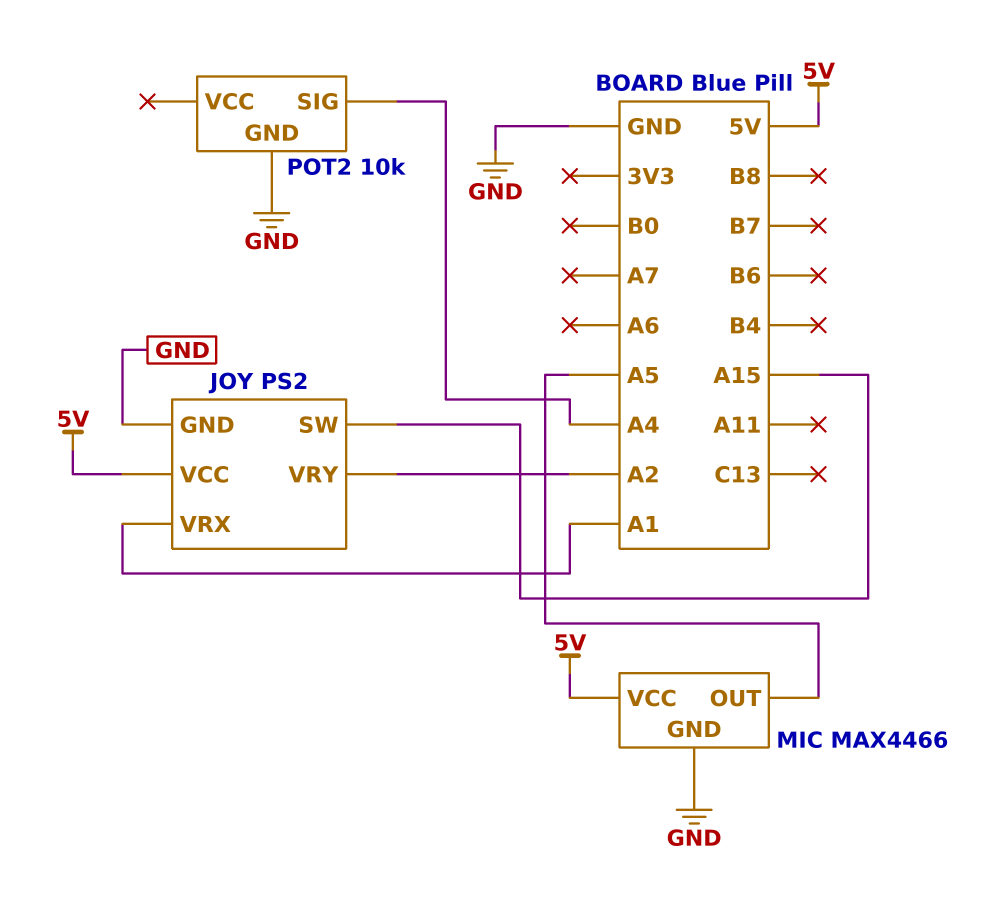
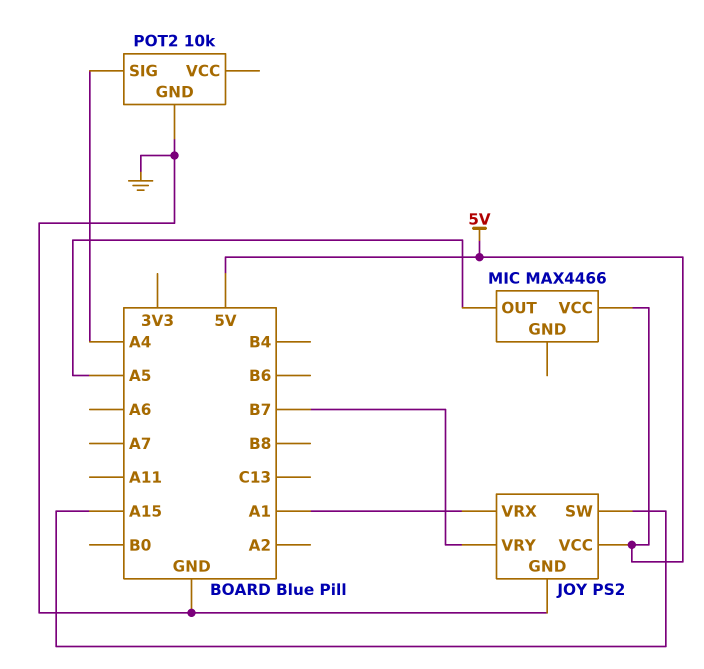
JOY pin VRY: A2 -> B7
MIC pin GND: GND -> none

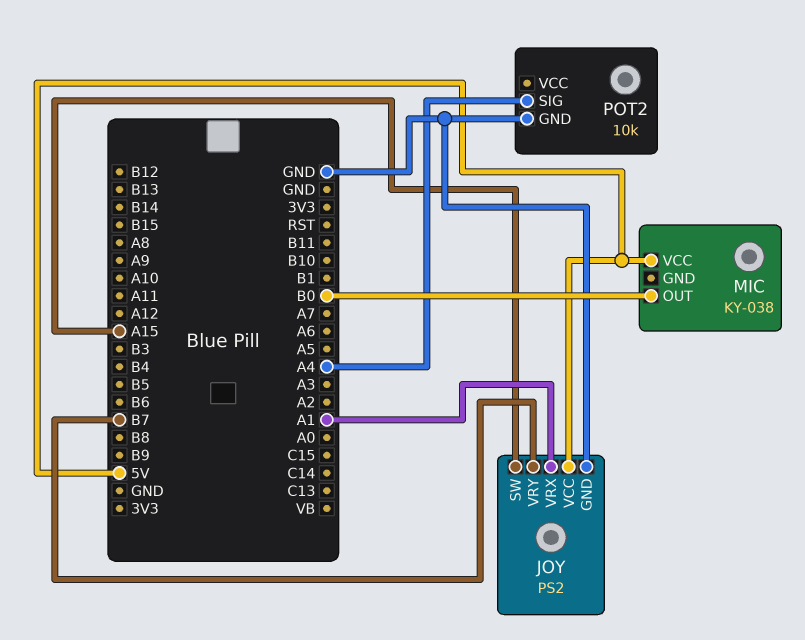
MIC: MAX4466 -> KY-038
MIC pin OUT: A5 -> B0

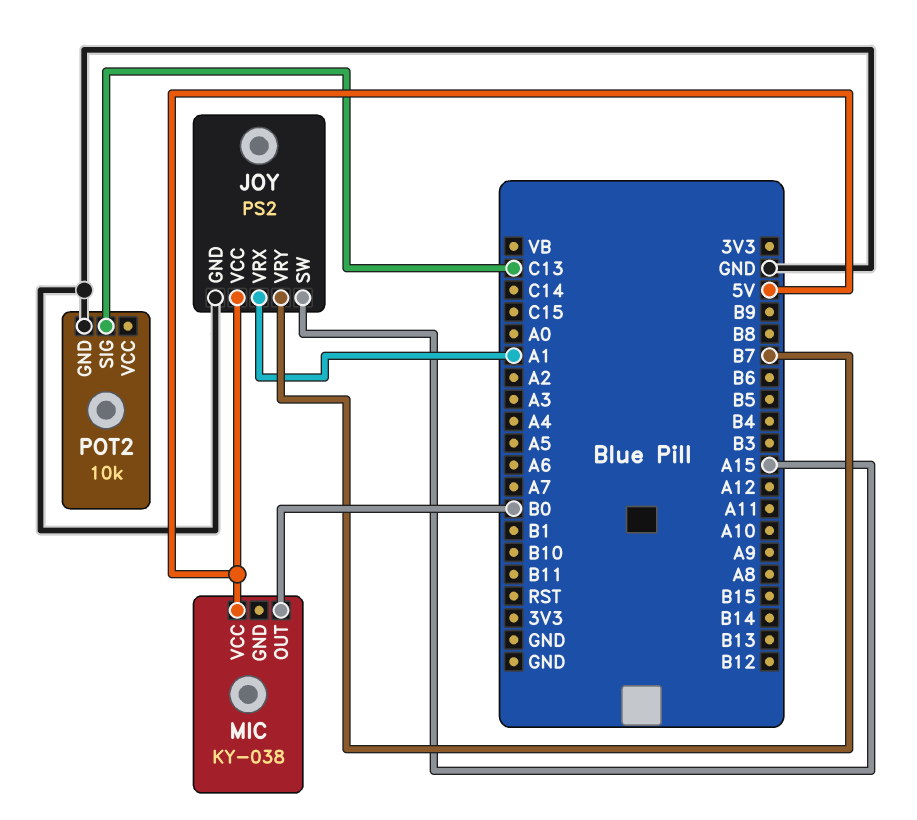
POT2 pin SIG: A4 -> C13

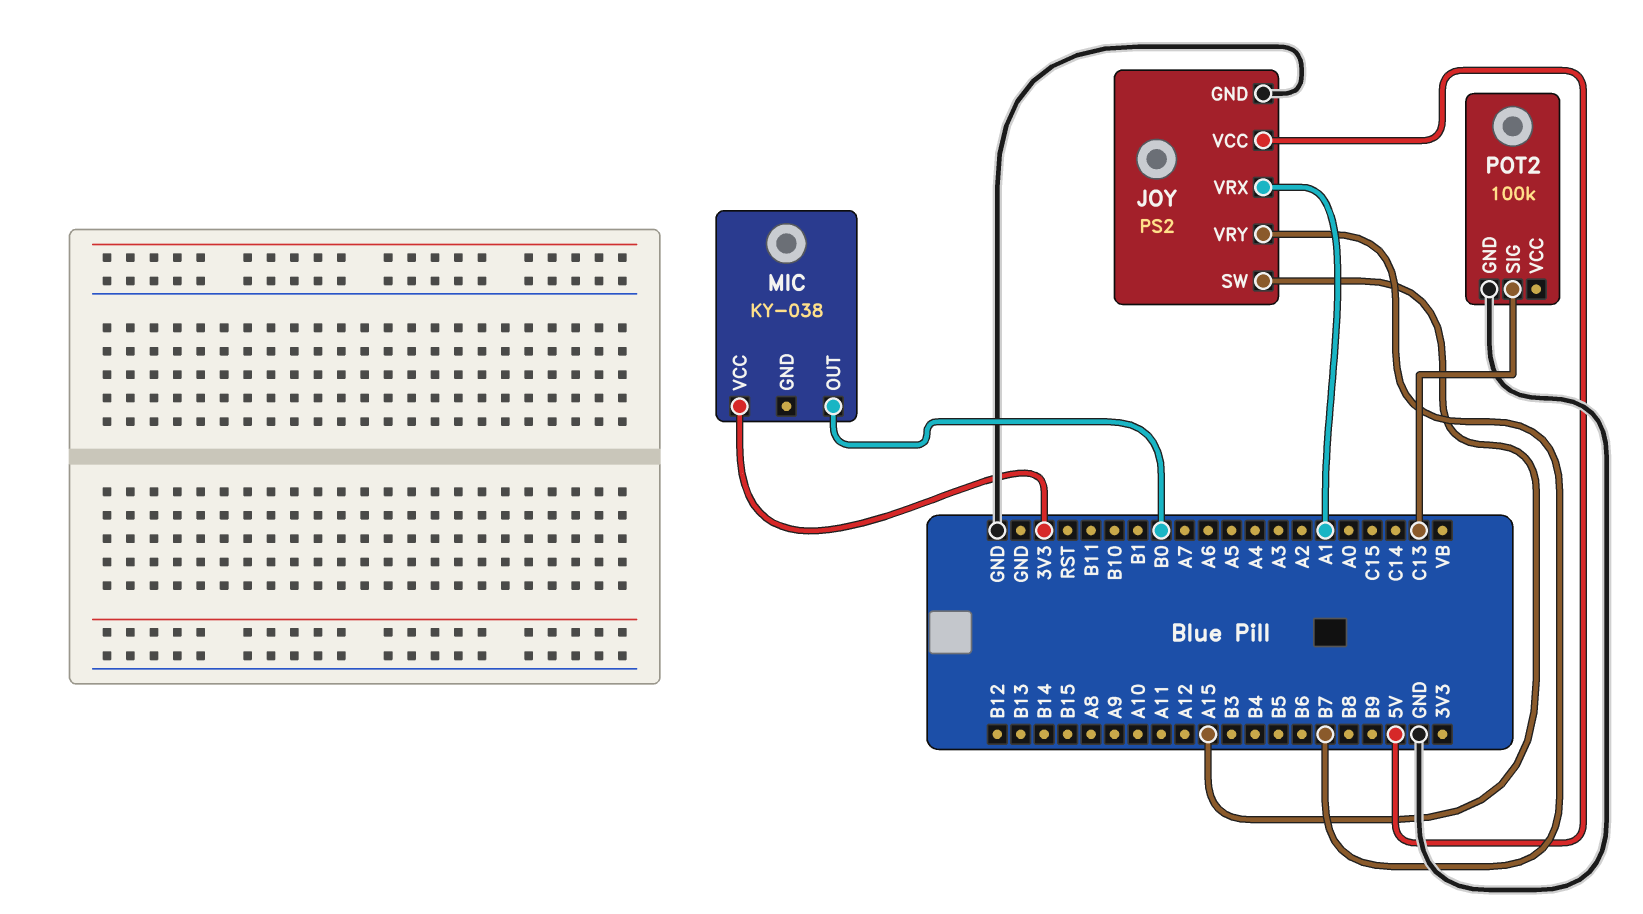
MIC pin VCC: 5V -> 3V3
POT2: 10k -> 100k

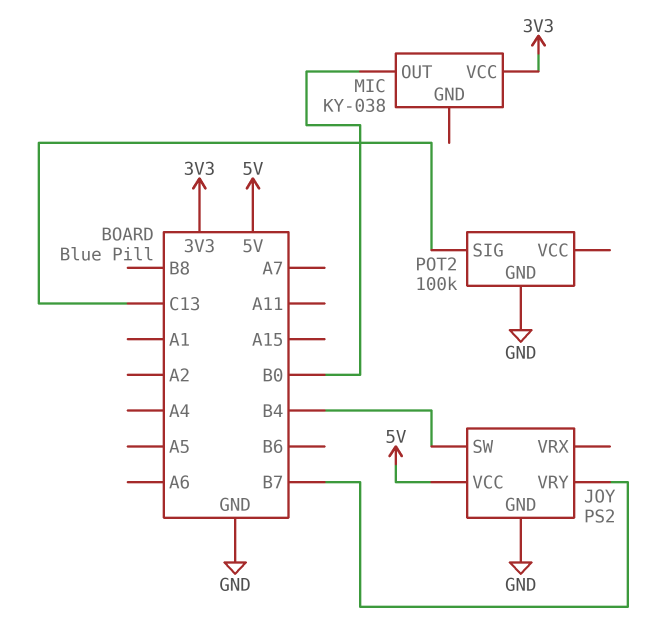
JOY pin SW: A15 -> B4
JOY pin VRX: A1 -> none

